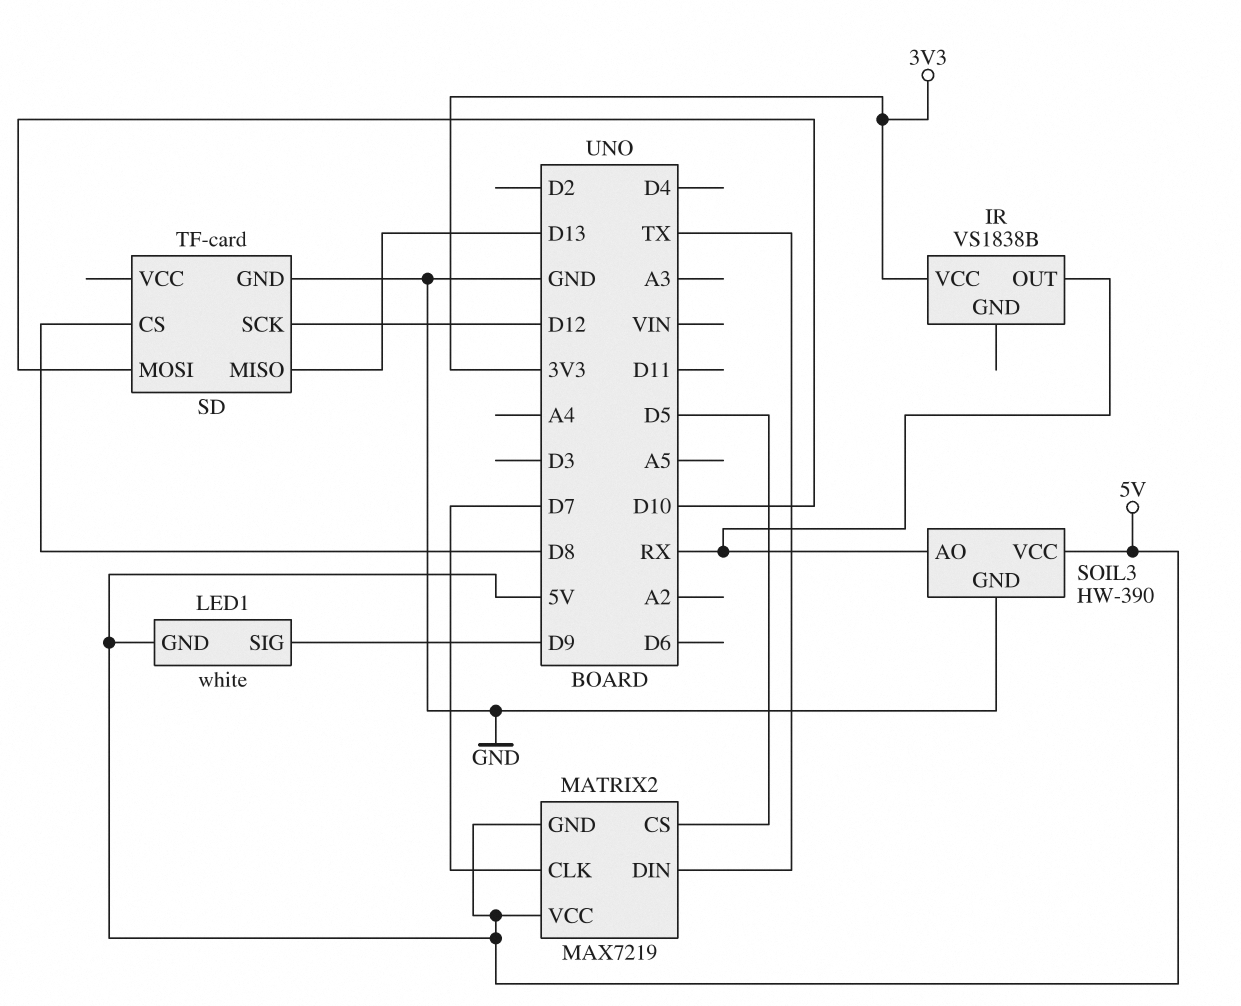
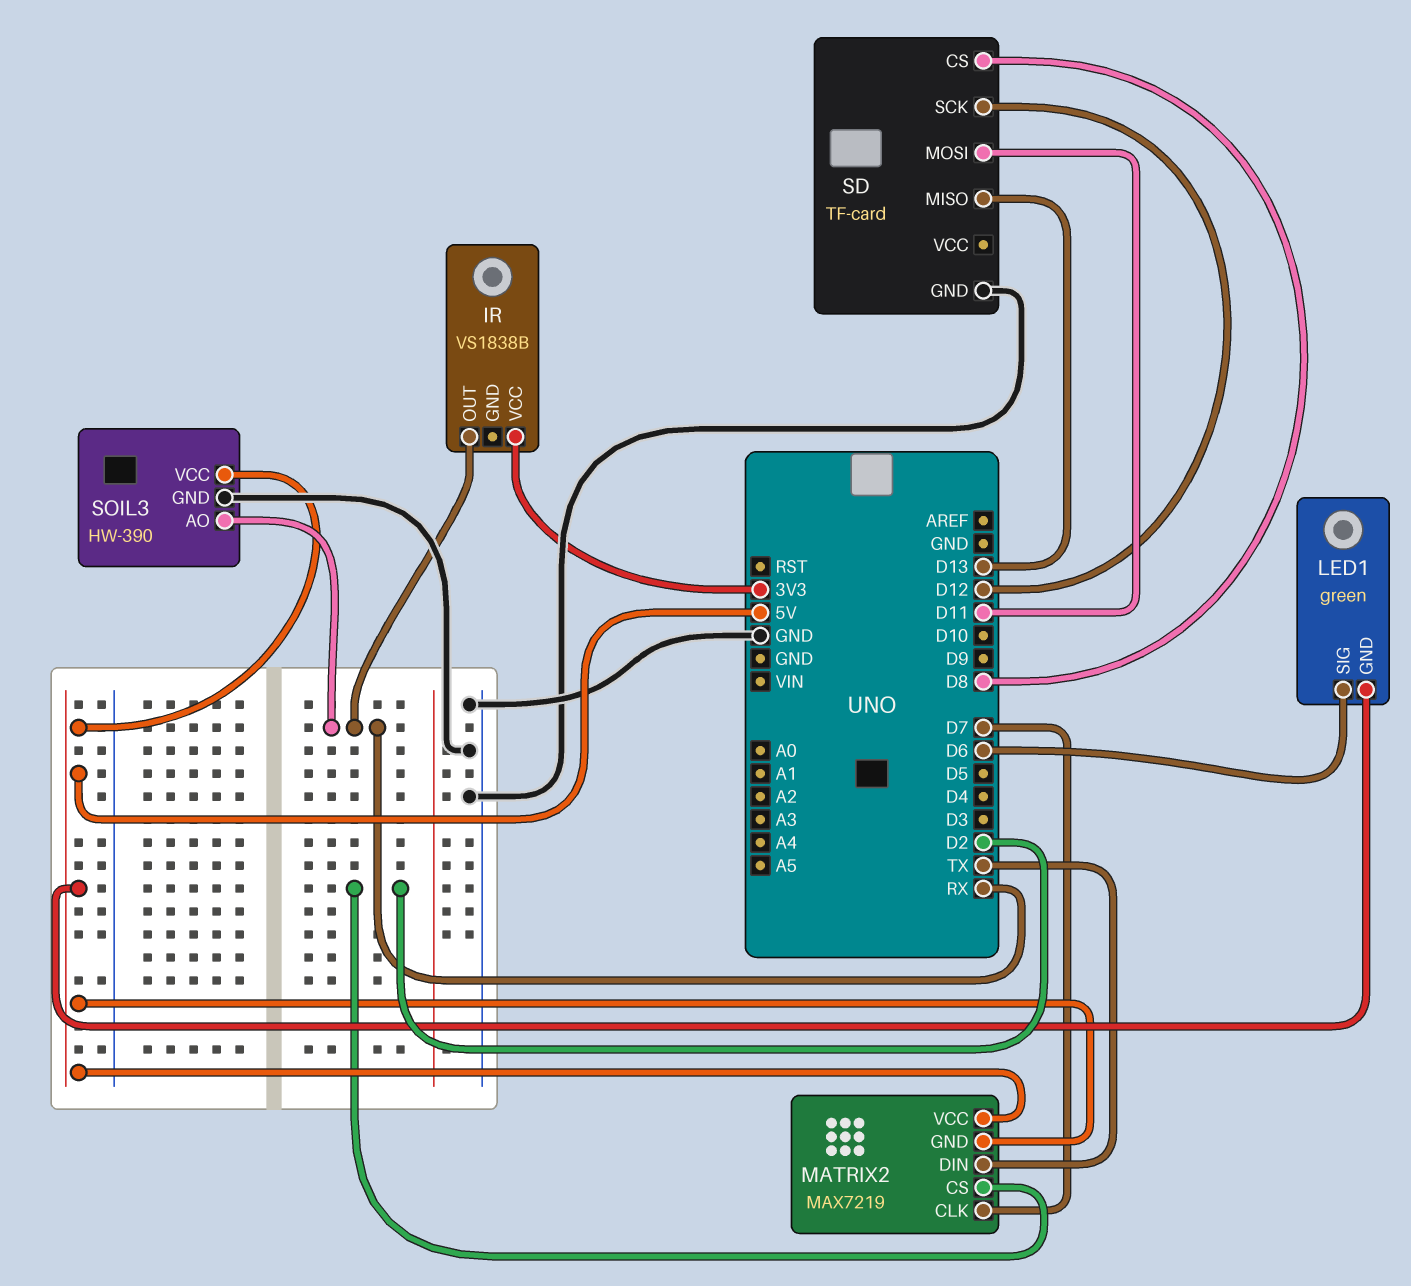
LED1: white -> green
LED1 pin SIG: D9 -> D6
MATRIX2 pin CS: D5 -> D2
SD pin MOSI: D10 -> D11

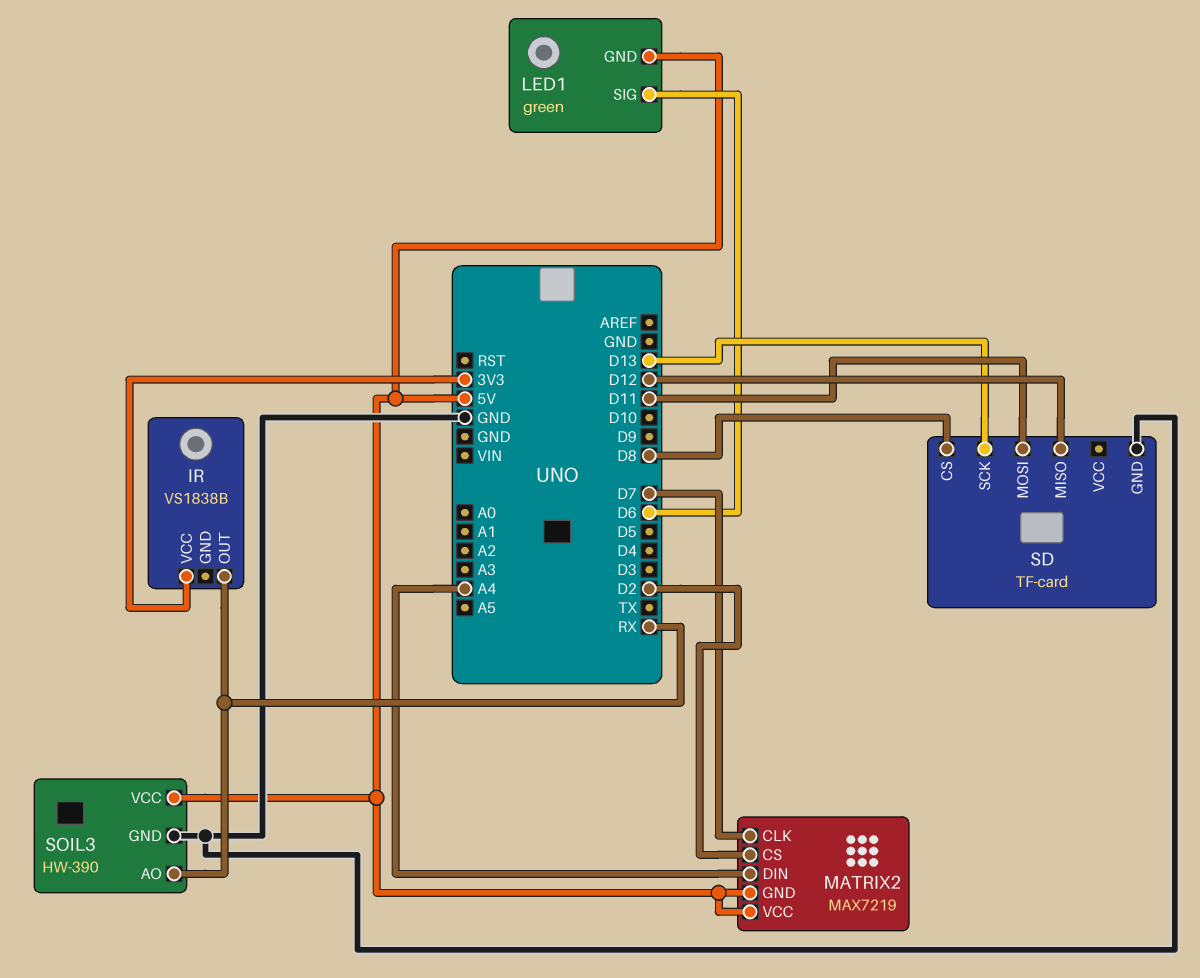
MATRIX2 pin DIN: TX -> A4
SD pin MISO: D13 -> D12
SD pin SCK: D12 -> D13

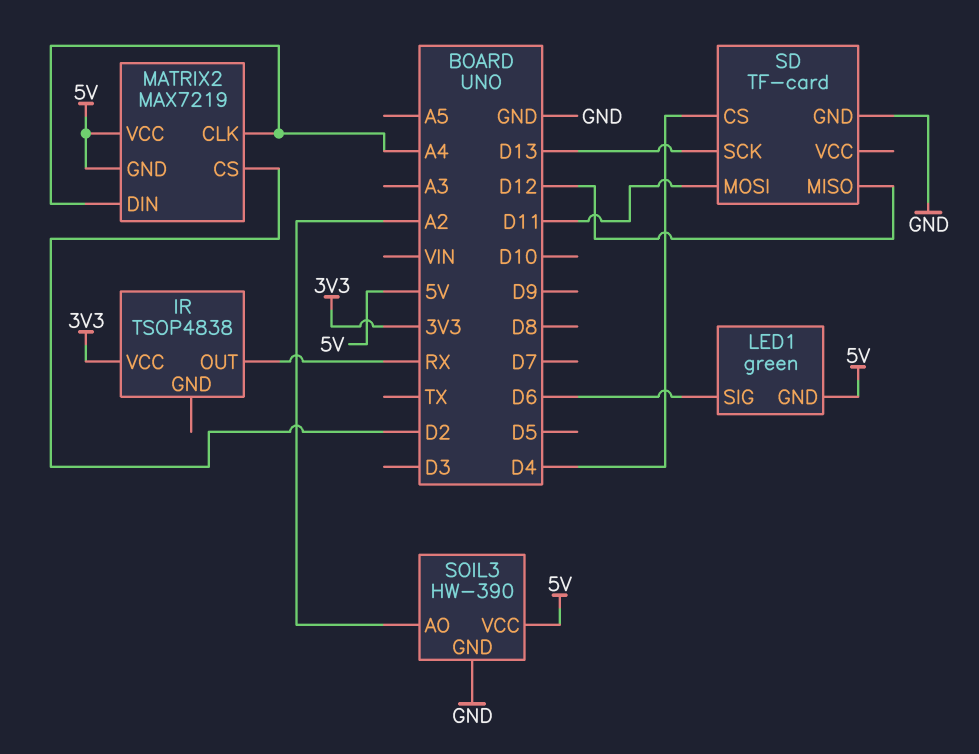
IR: VS1838B -> TSOP4838
MATRIX2 pin CLK: D7 -> A4
SD pin CS: D8 -> D4
SOIL3 pin AO: RX -> A2

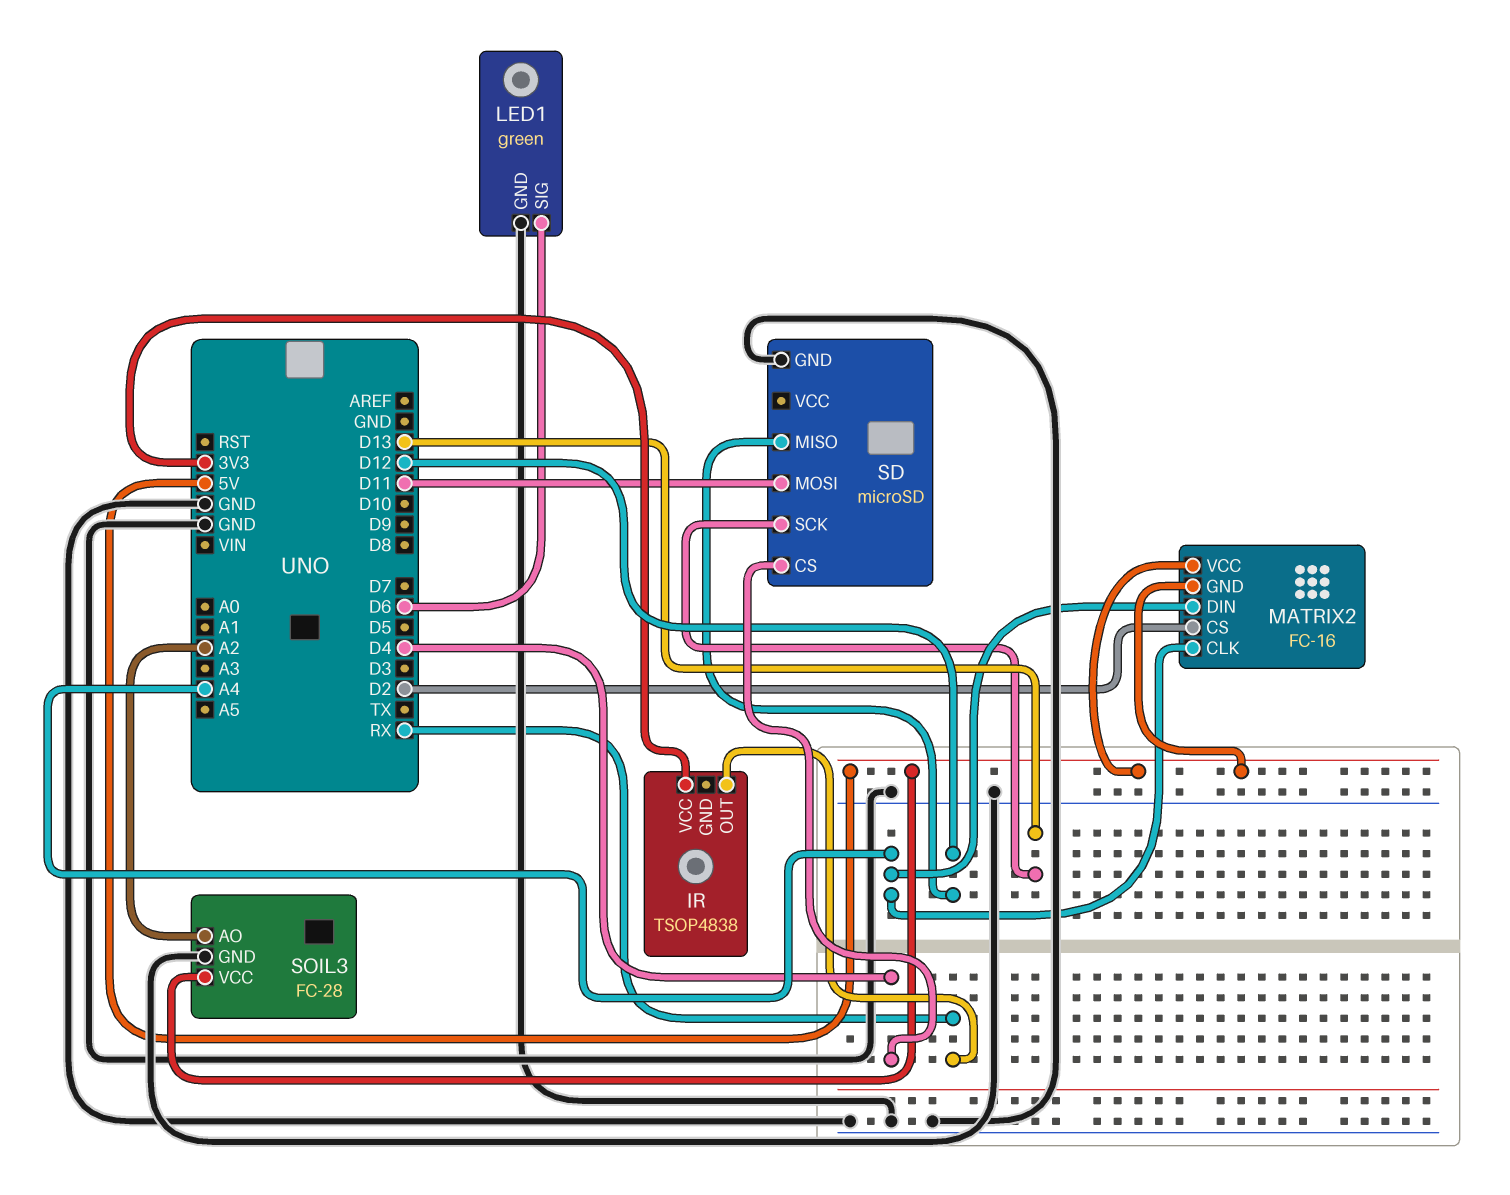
LED1 pin GND: 5V -> GND
MATRIX2: MAX7219 -> FC-16
SD: TF-card -> microSD
SOIL3: HW-390 -> FC-28

